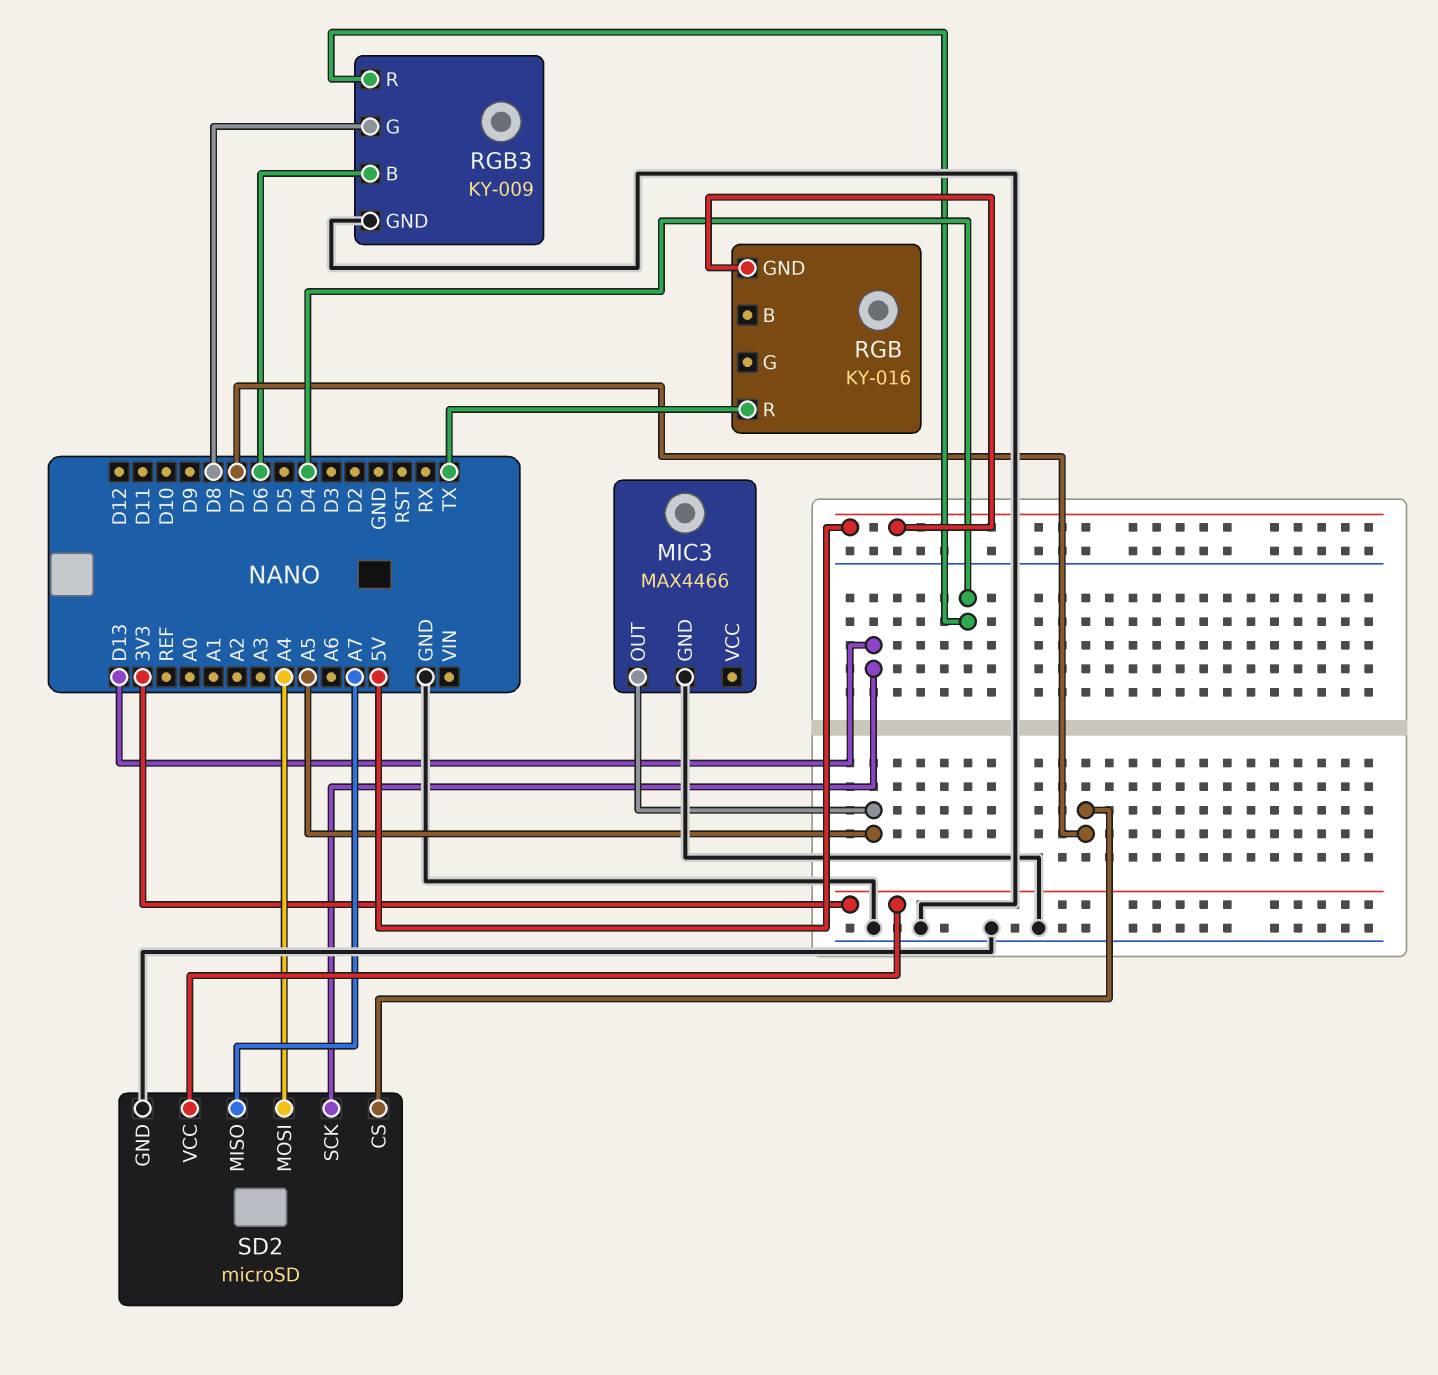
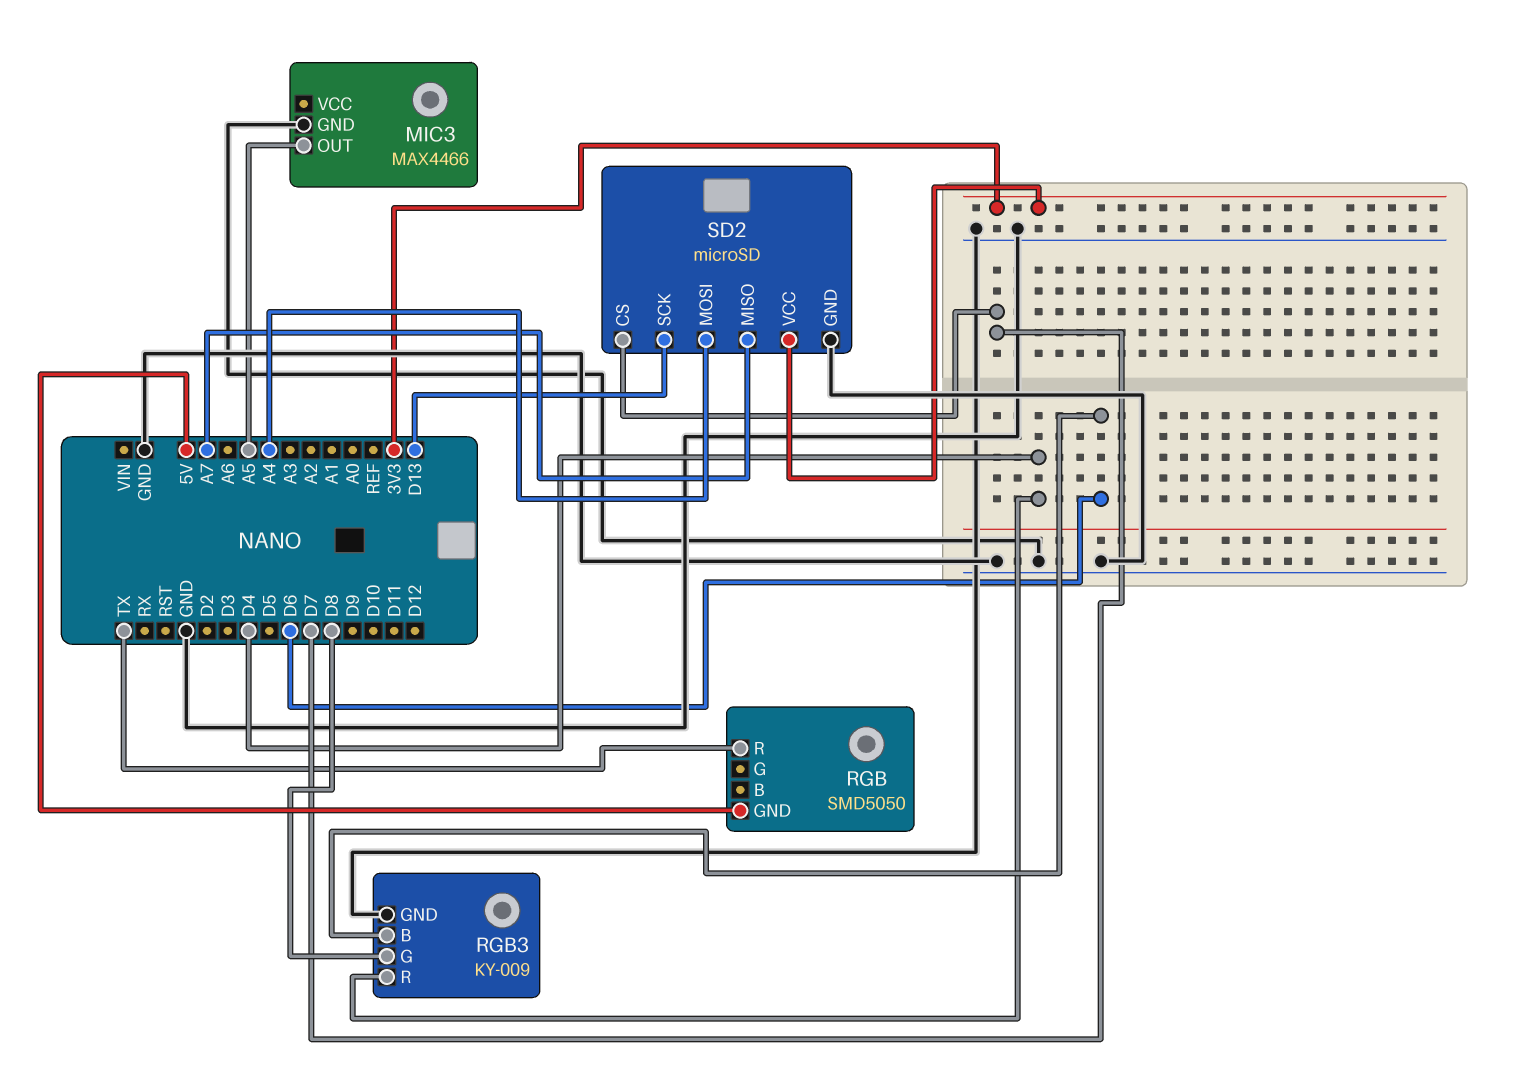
RGB: KY-016 -> SMD5050

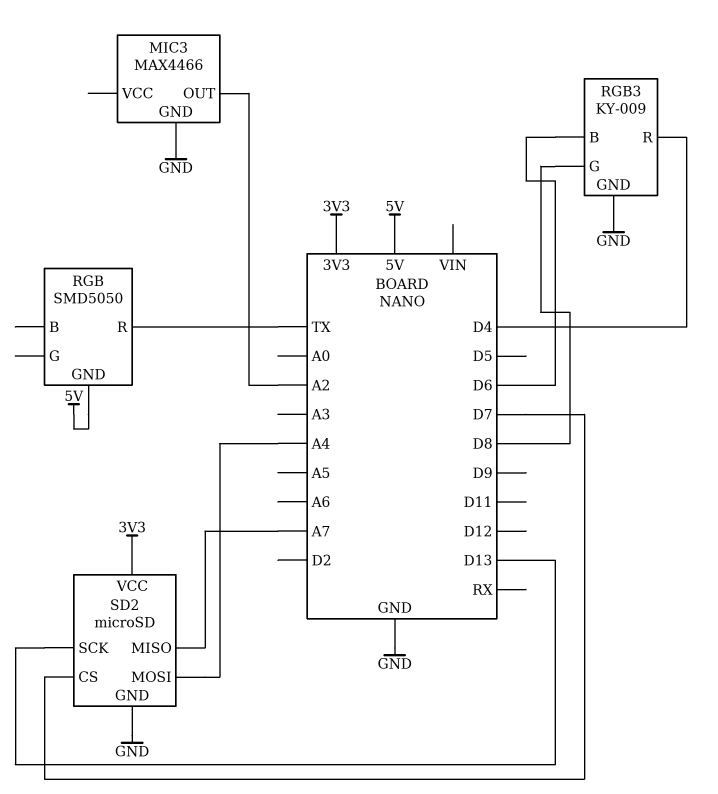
MIC3 pin OUT: A5 -> A2

